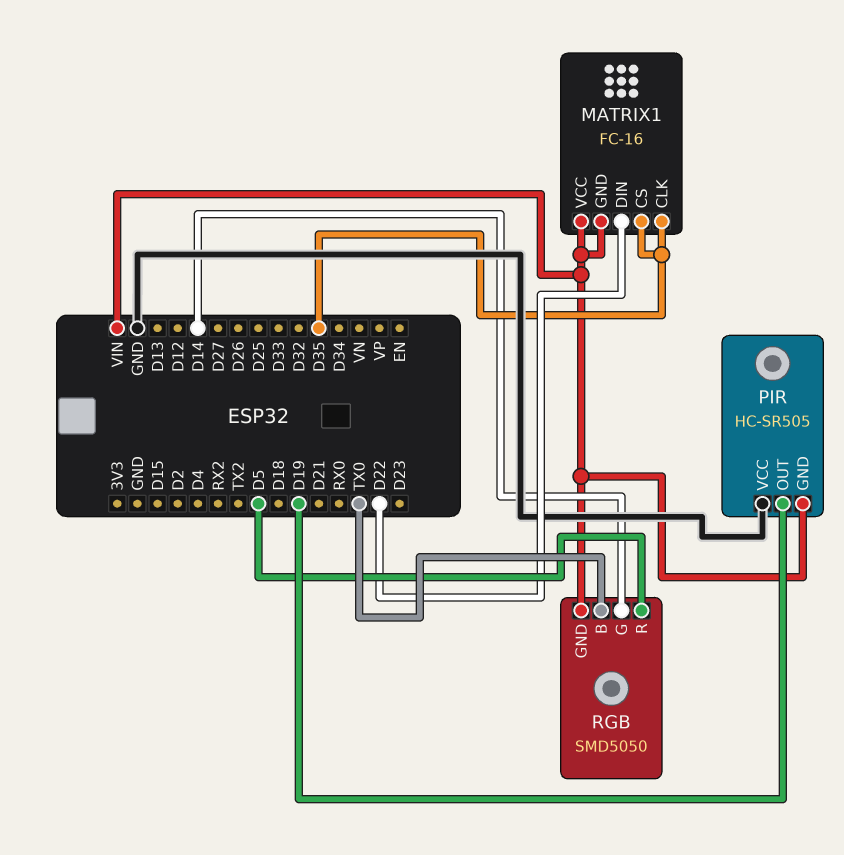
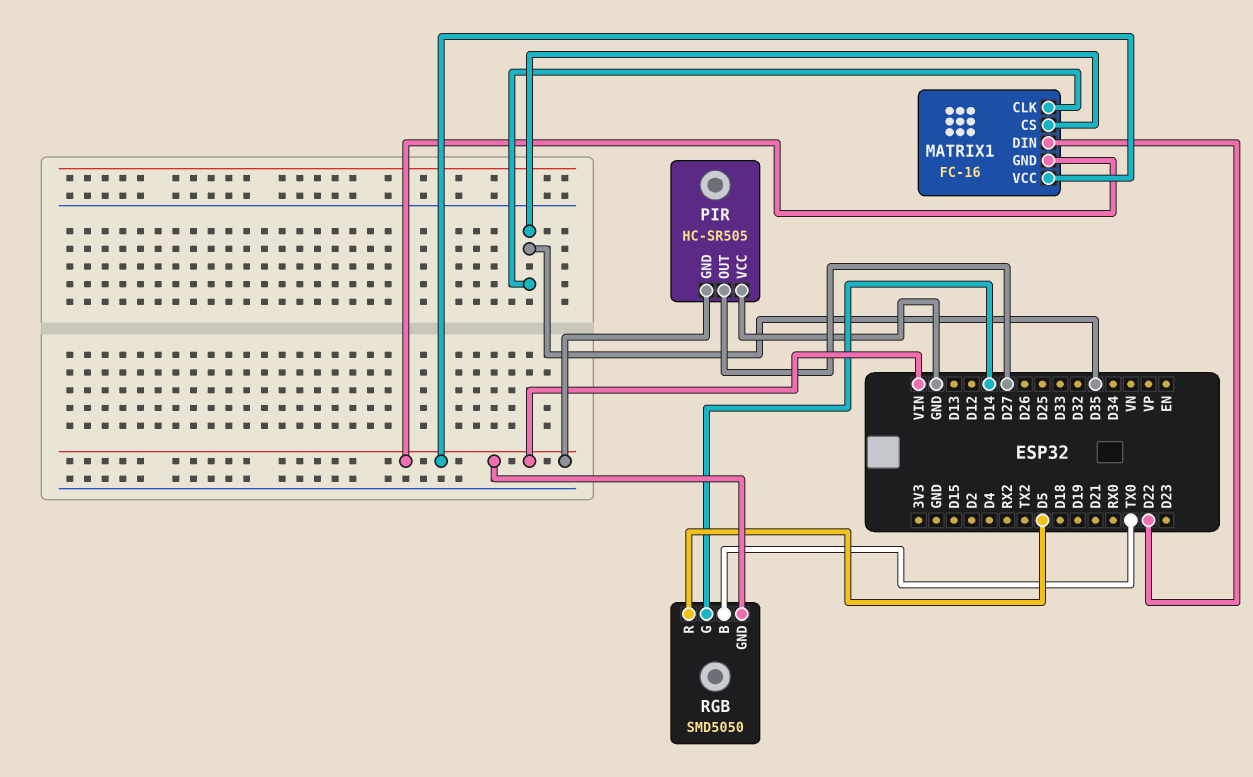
PIR pin OUT: D19 -> D27

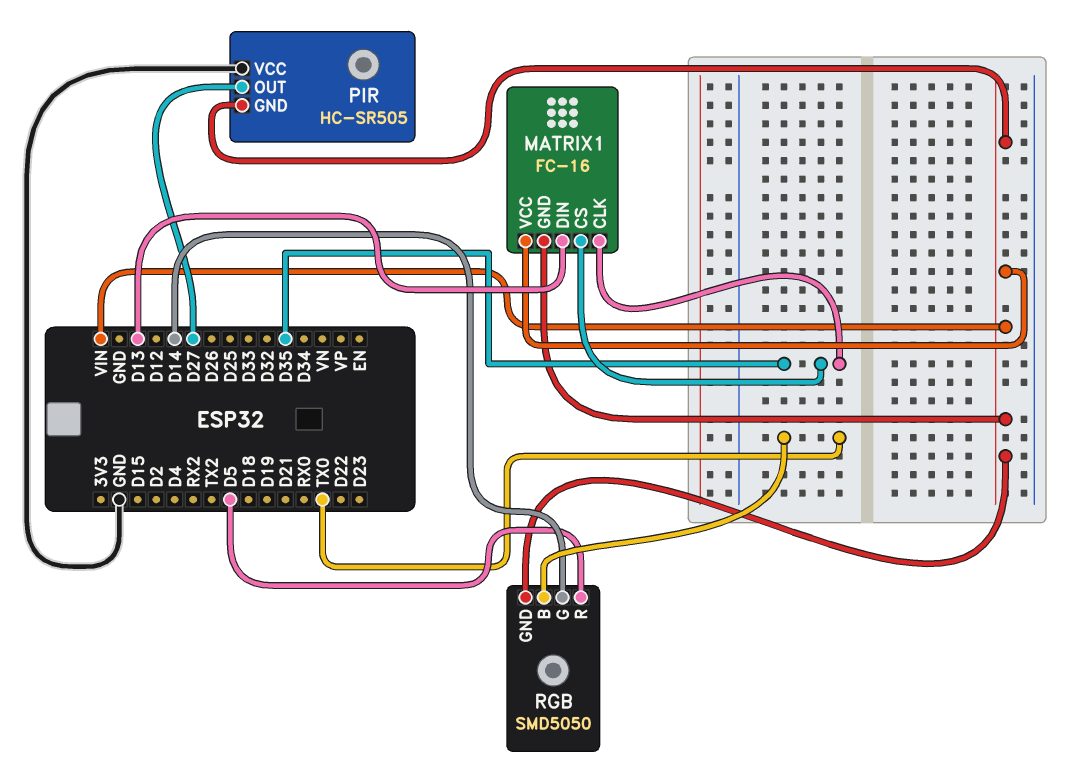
MATRIX1 pin DIN: D22 -> D13

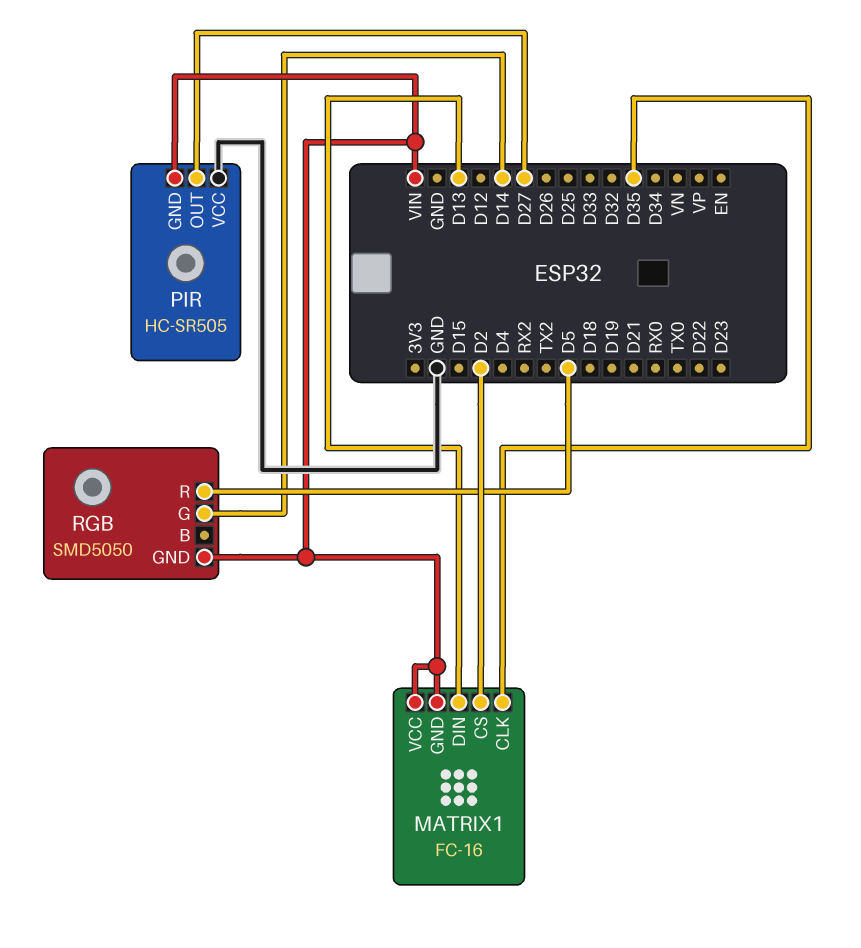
MATRIX1 pin CS: D35 -> D2
RGB pin B: TX0 -> none

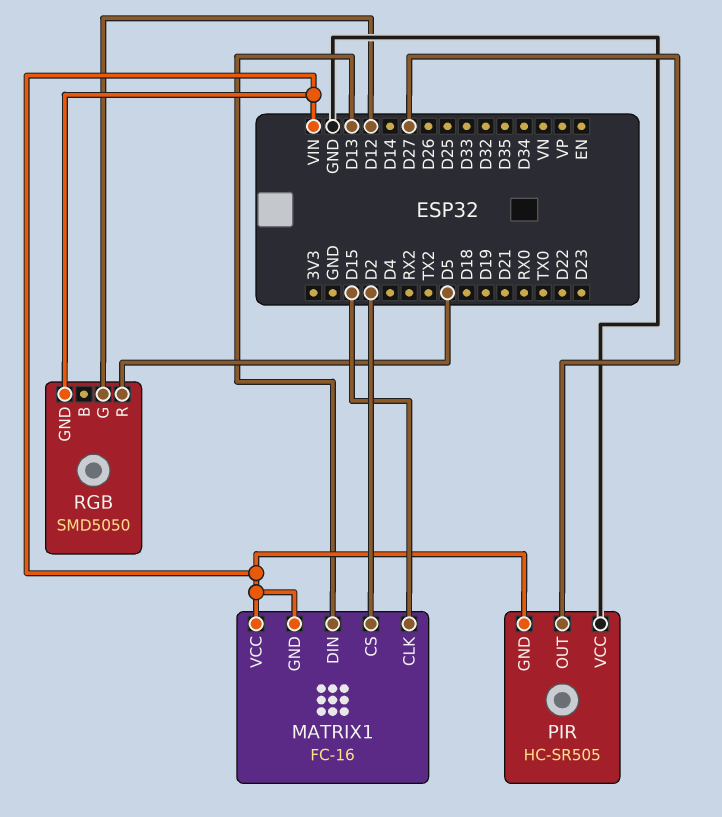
MATRIX1 pin CLK: D35 -> D15
RGB pin G: D14 -> D12

